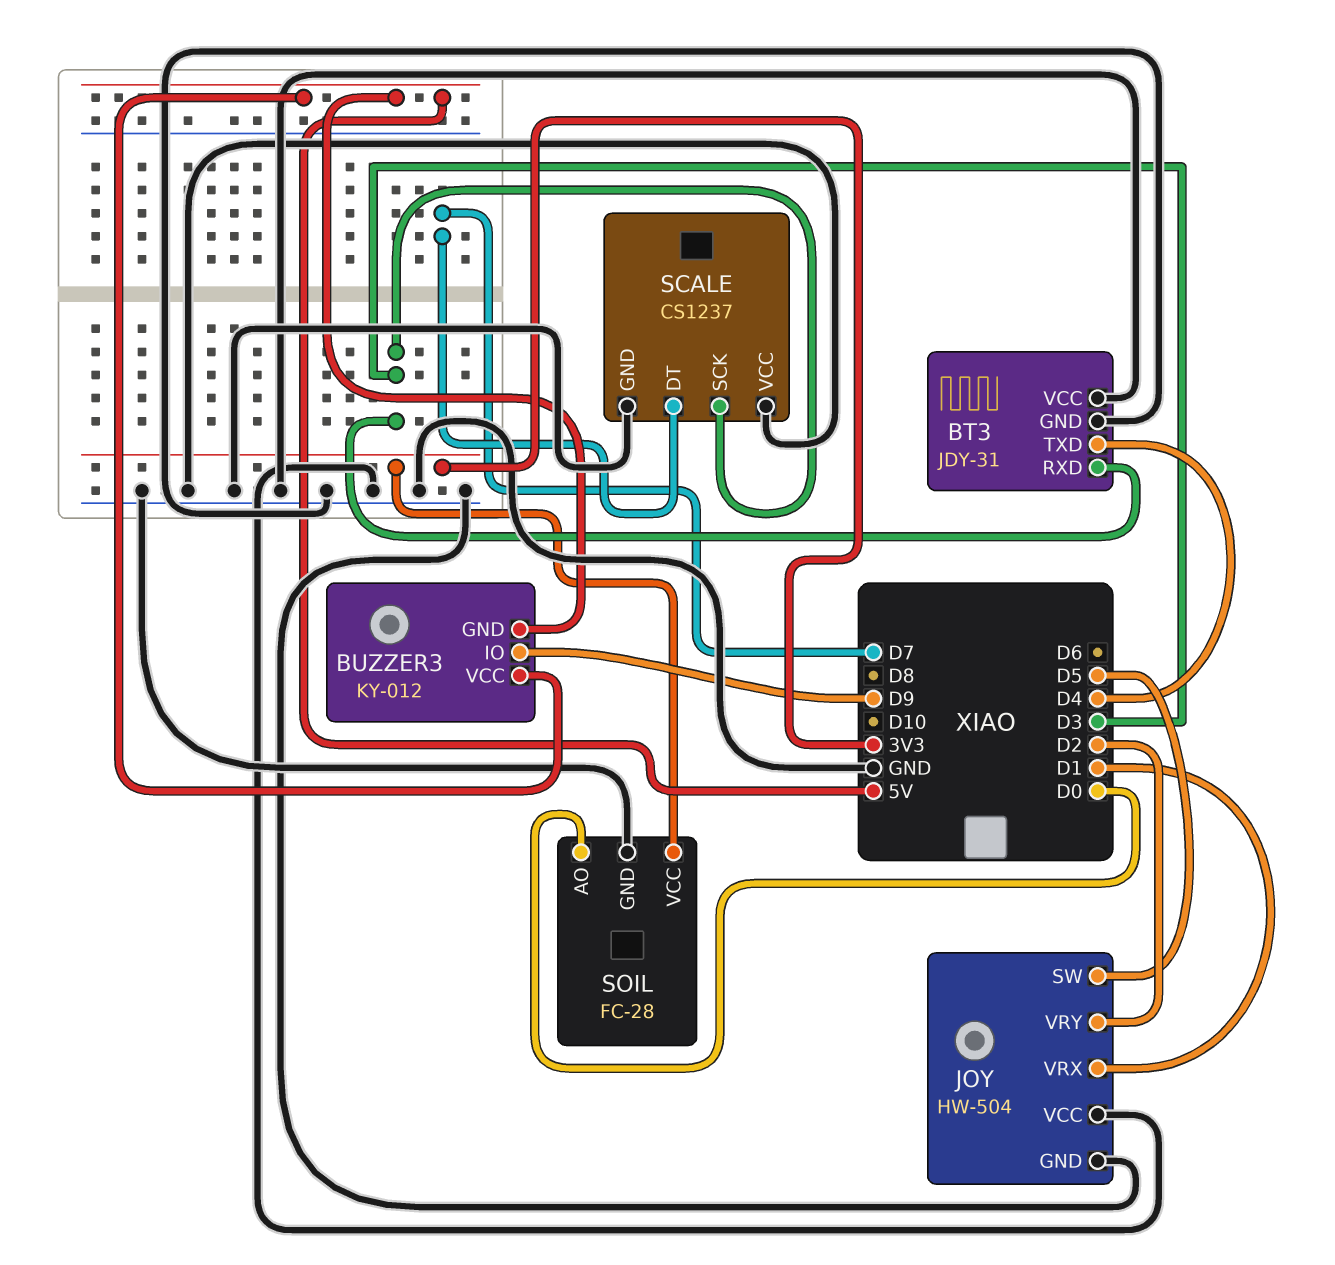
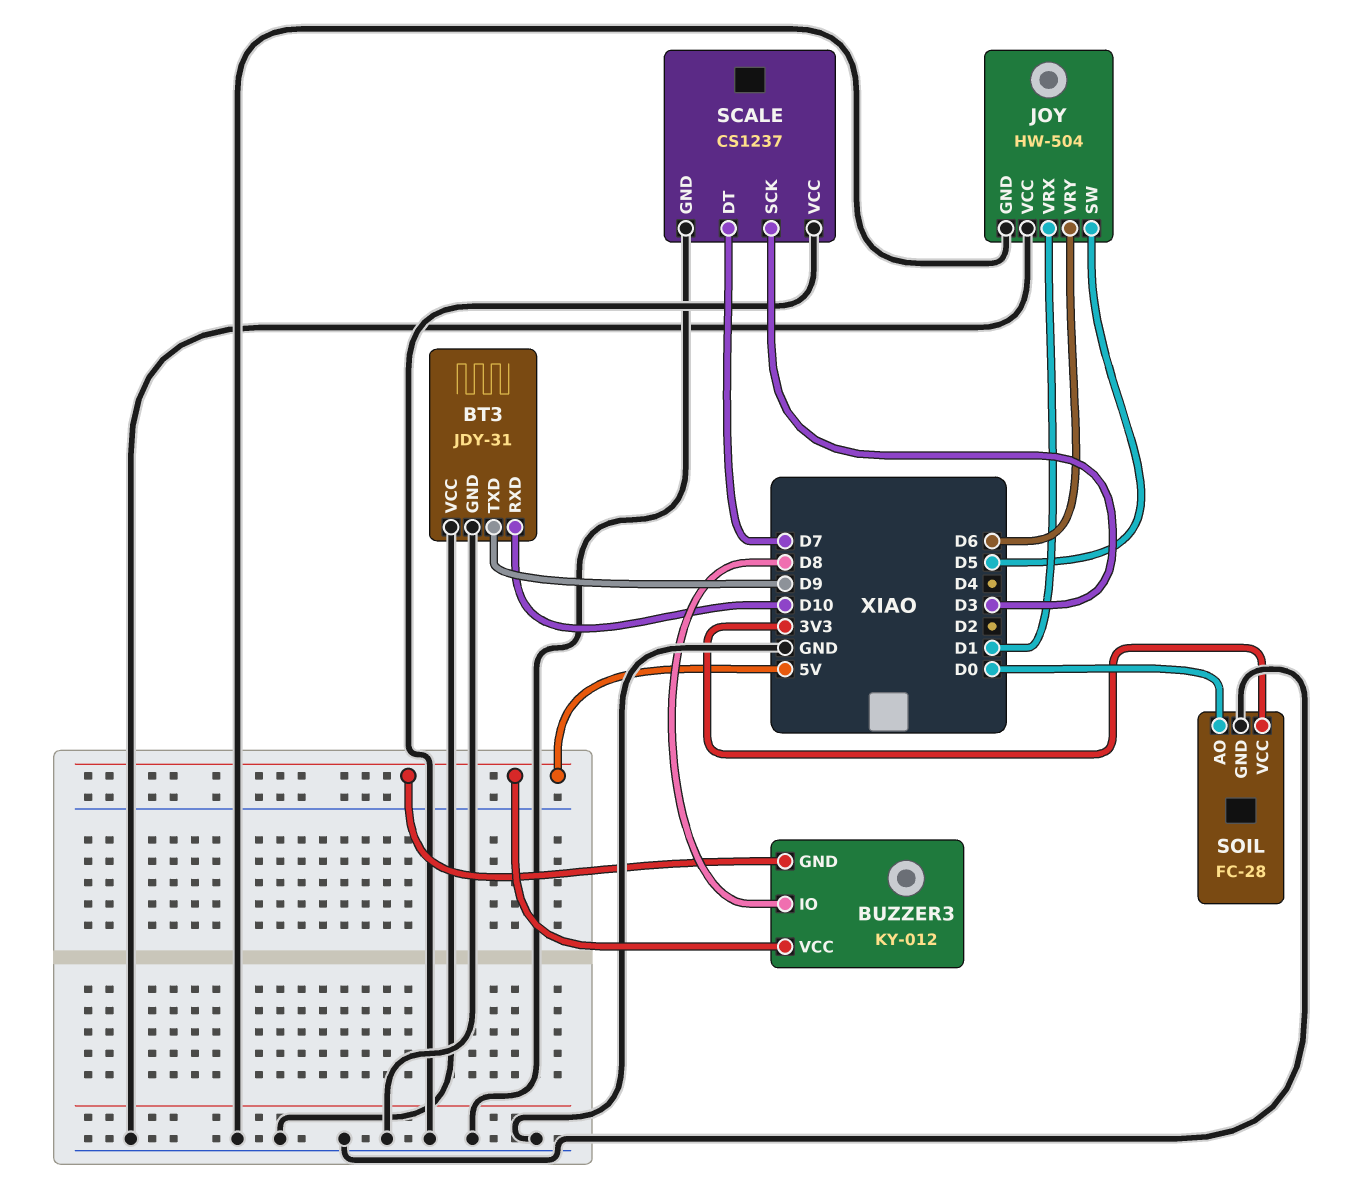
BT3 pin RXD: D3 -> D10
BT3 pin TXD: D4 -> D9
BUZZER3 pin IO: D9 -> D8
JOY pin VRY: D2 -> D6

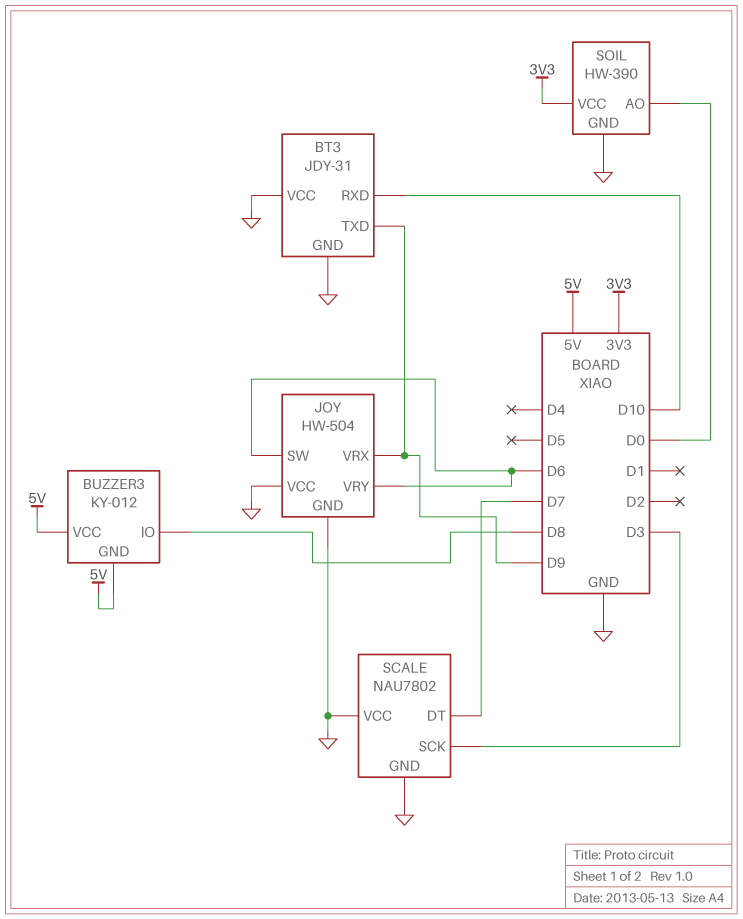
JOY pin SW: D5 -> D6
JOY pin VRX: D1 -> D9
SCALE: CS1237 -> NAU7802
SOIL: FC-28 -> HW-390

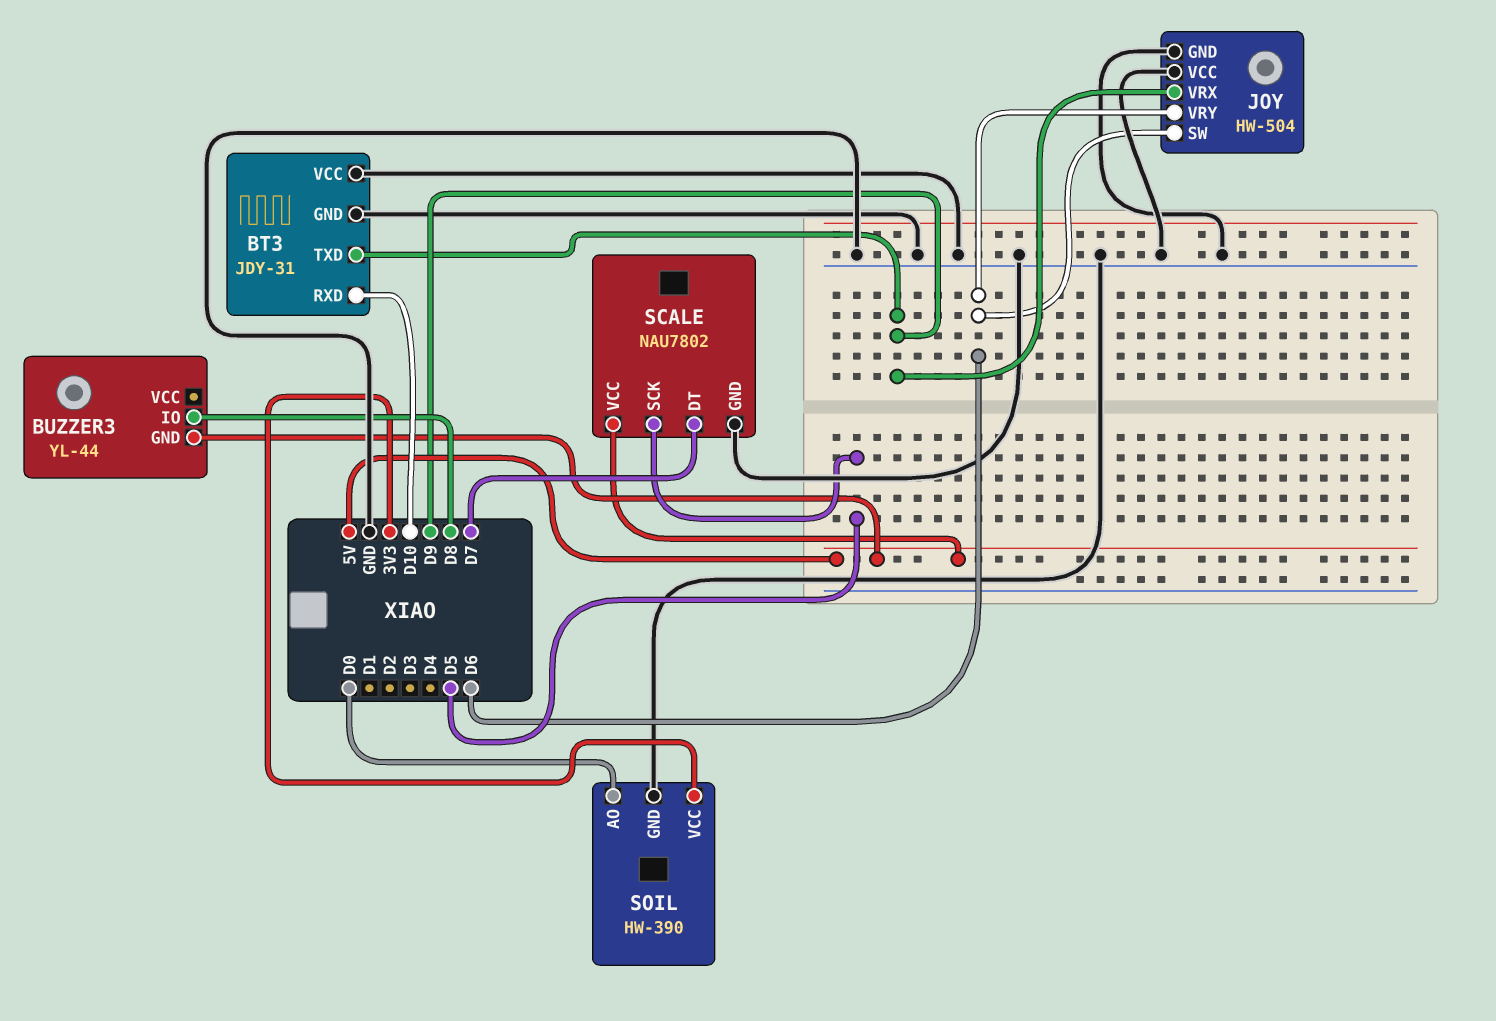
BUZZER3: KY-012 -> YL-44
BUZZER3 pin VCC: 5V -> none
SCALE pin SCK: D3 -> D5
SCALE pin VCC: GND -> 5V

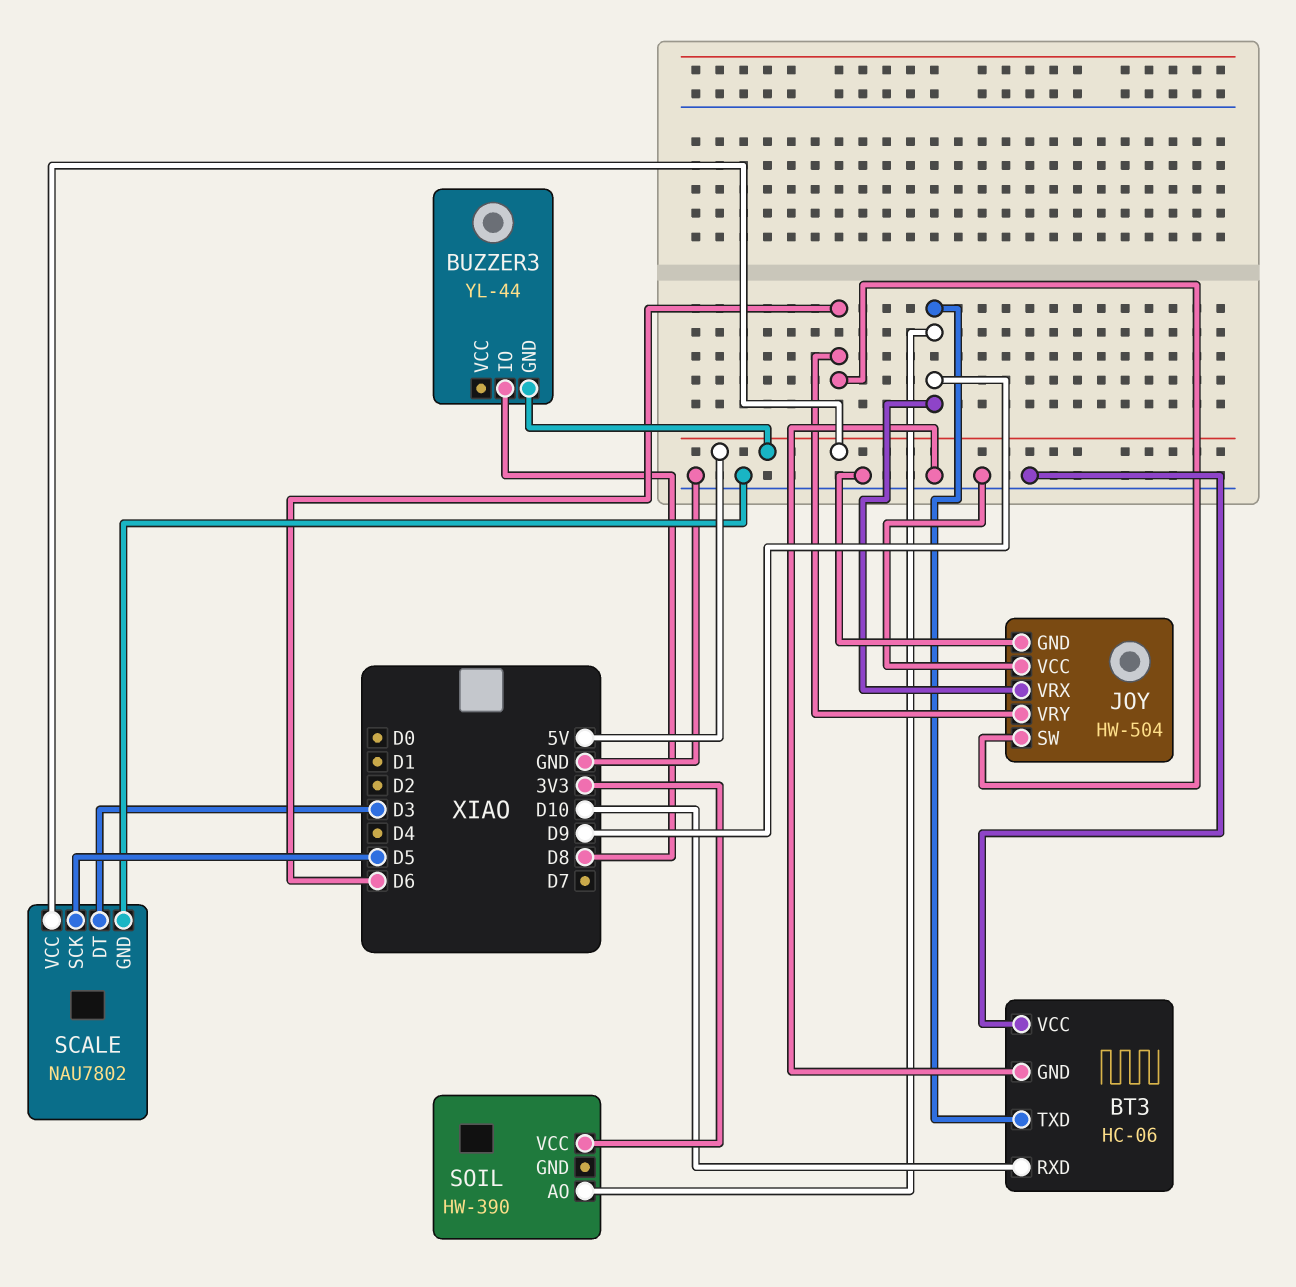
BT3: JDY-31 -> HC-06
SCALE pin DT: D7 -> D3
SOIL pin AO: D0 -> D9
SOIL pin GND: GND -> none

